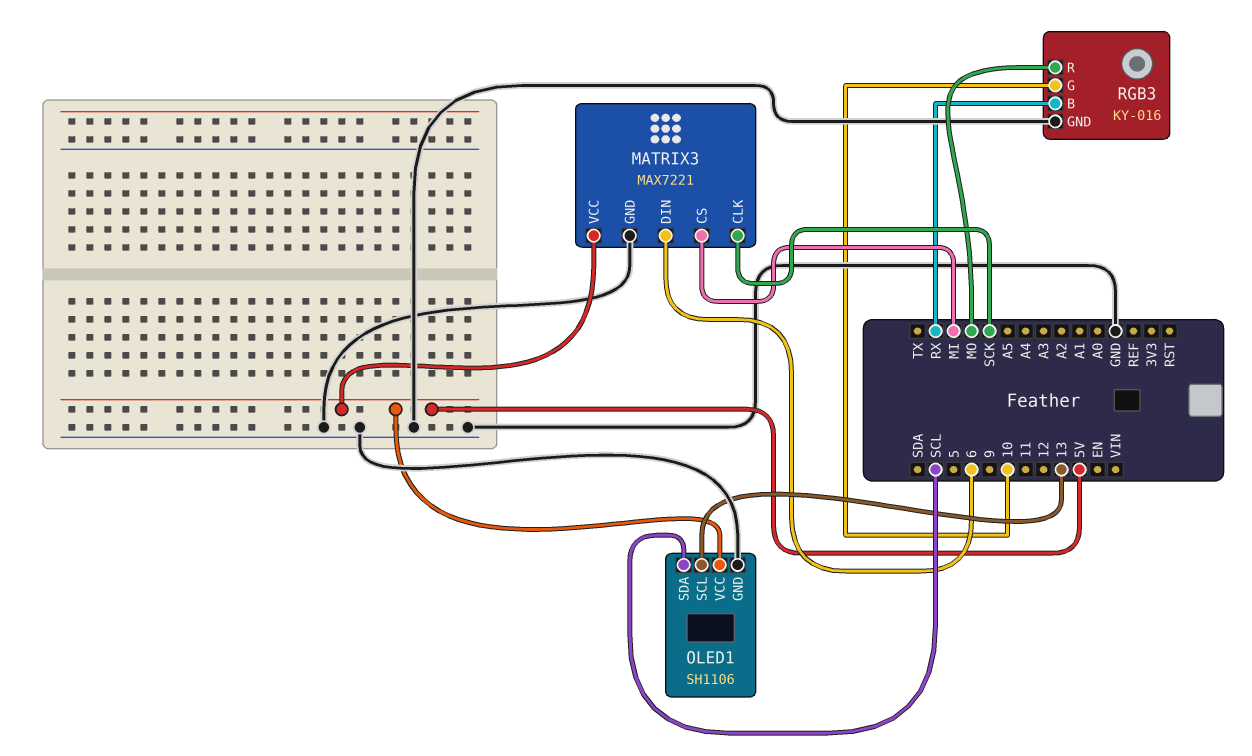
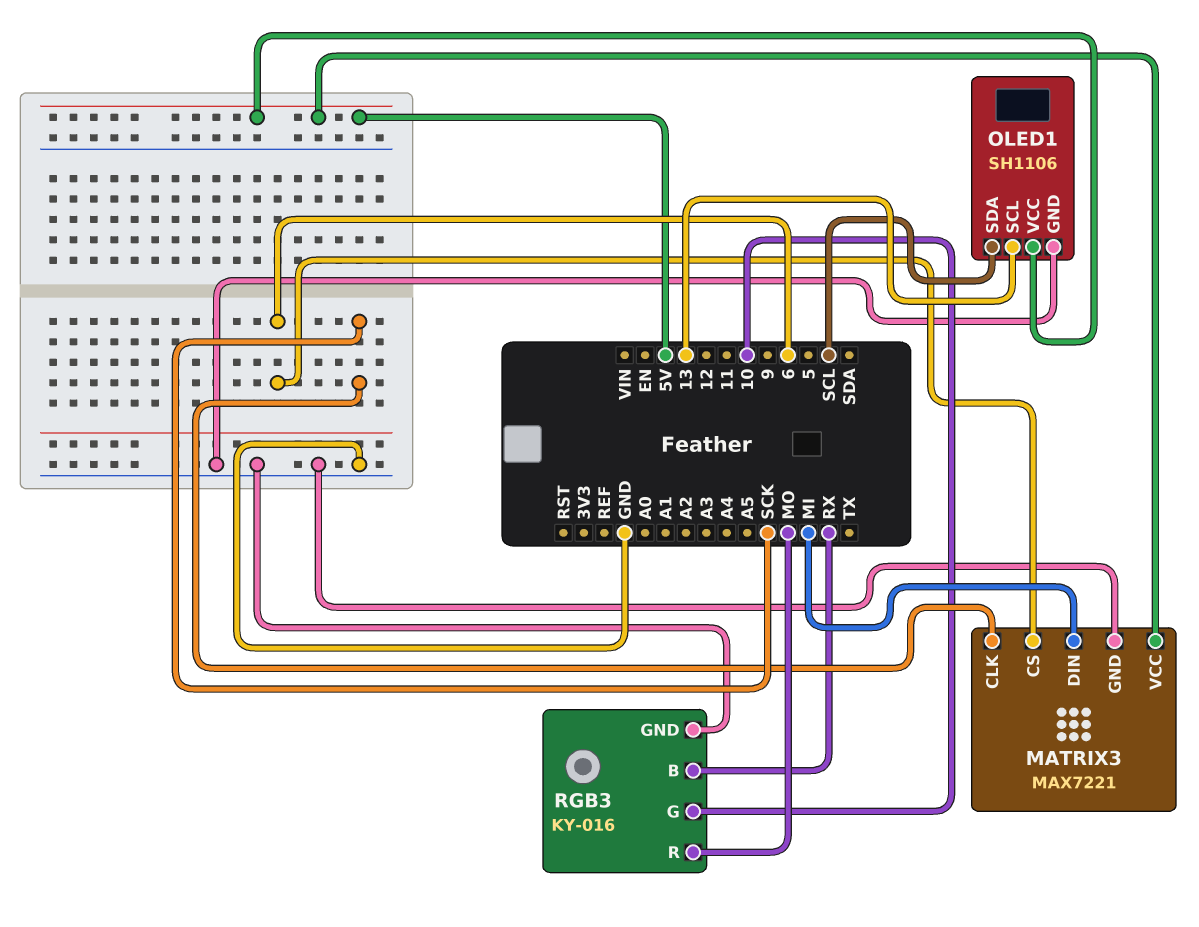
MATRIX3 pin CS: MI -> 6
MATRIX3 pin DIN: 6 -> MI

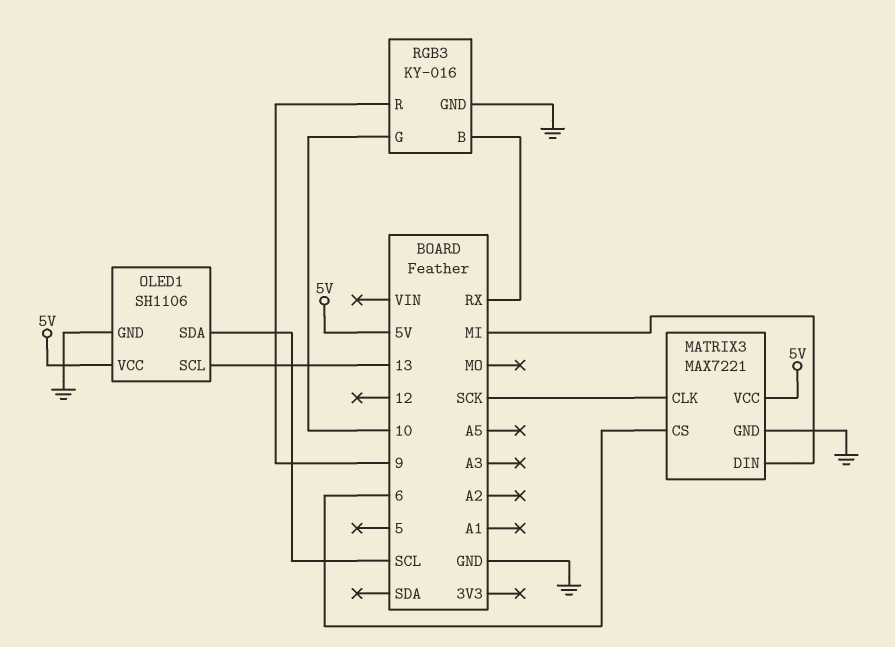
RGB3 pin R: MO -> 9

